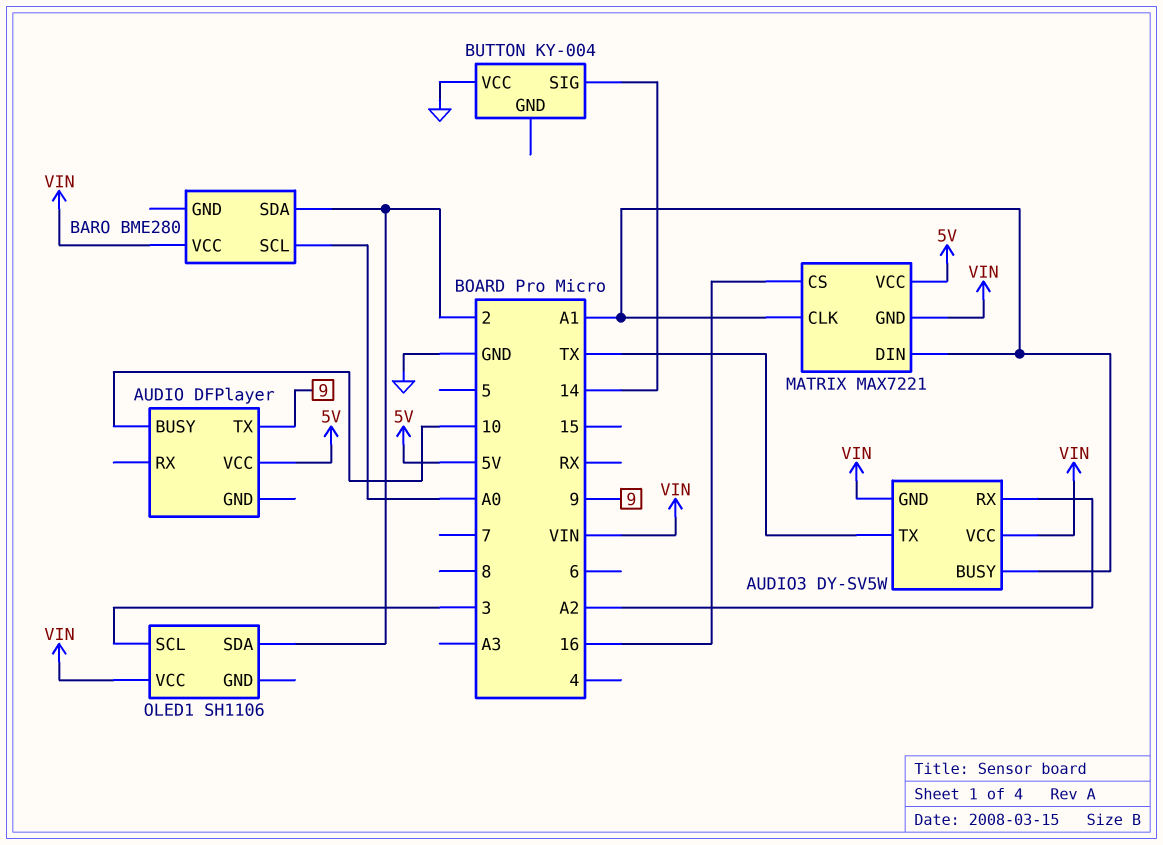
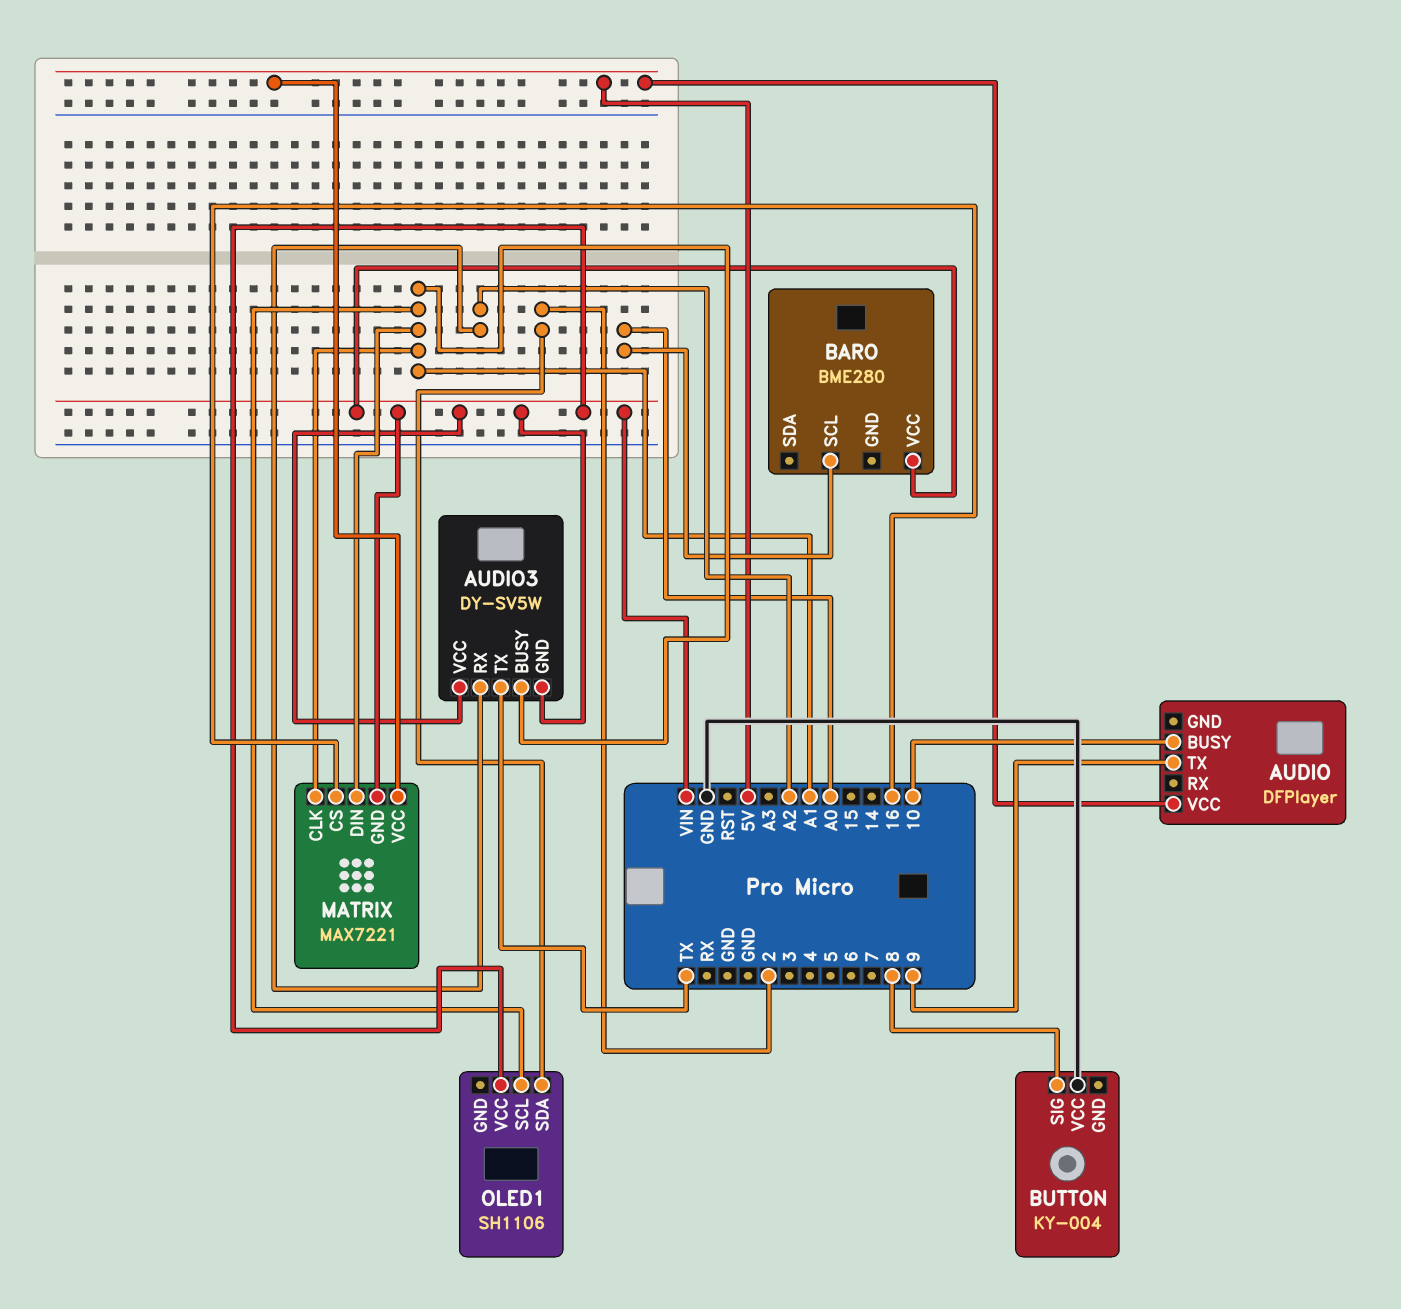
BARO pin SDA: 2 -> none
BUTTON pin SIG: 14 -> 8
OLED1 pin SCL: 3 -> A1

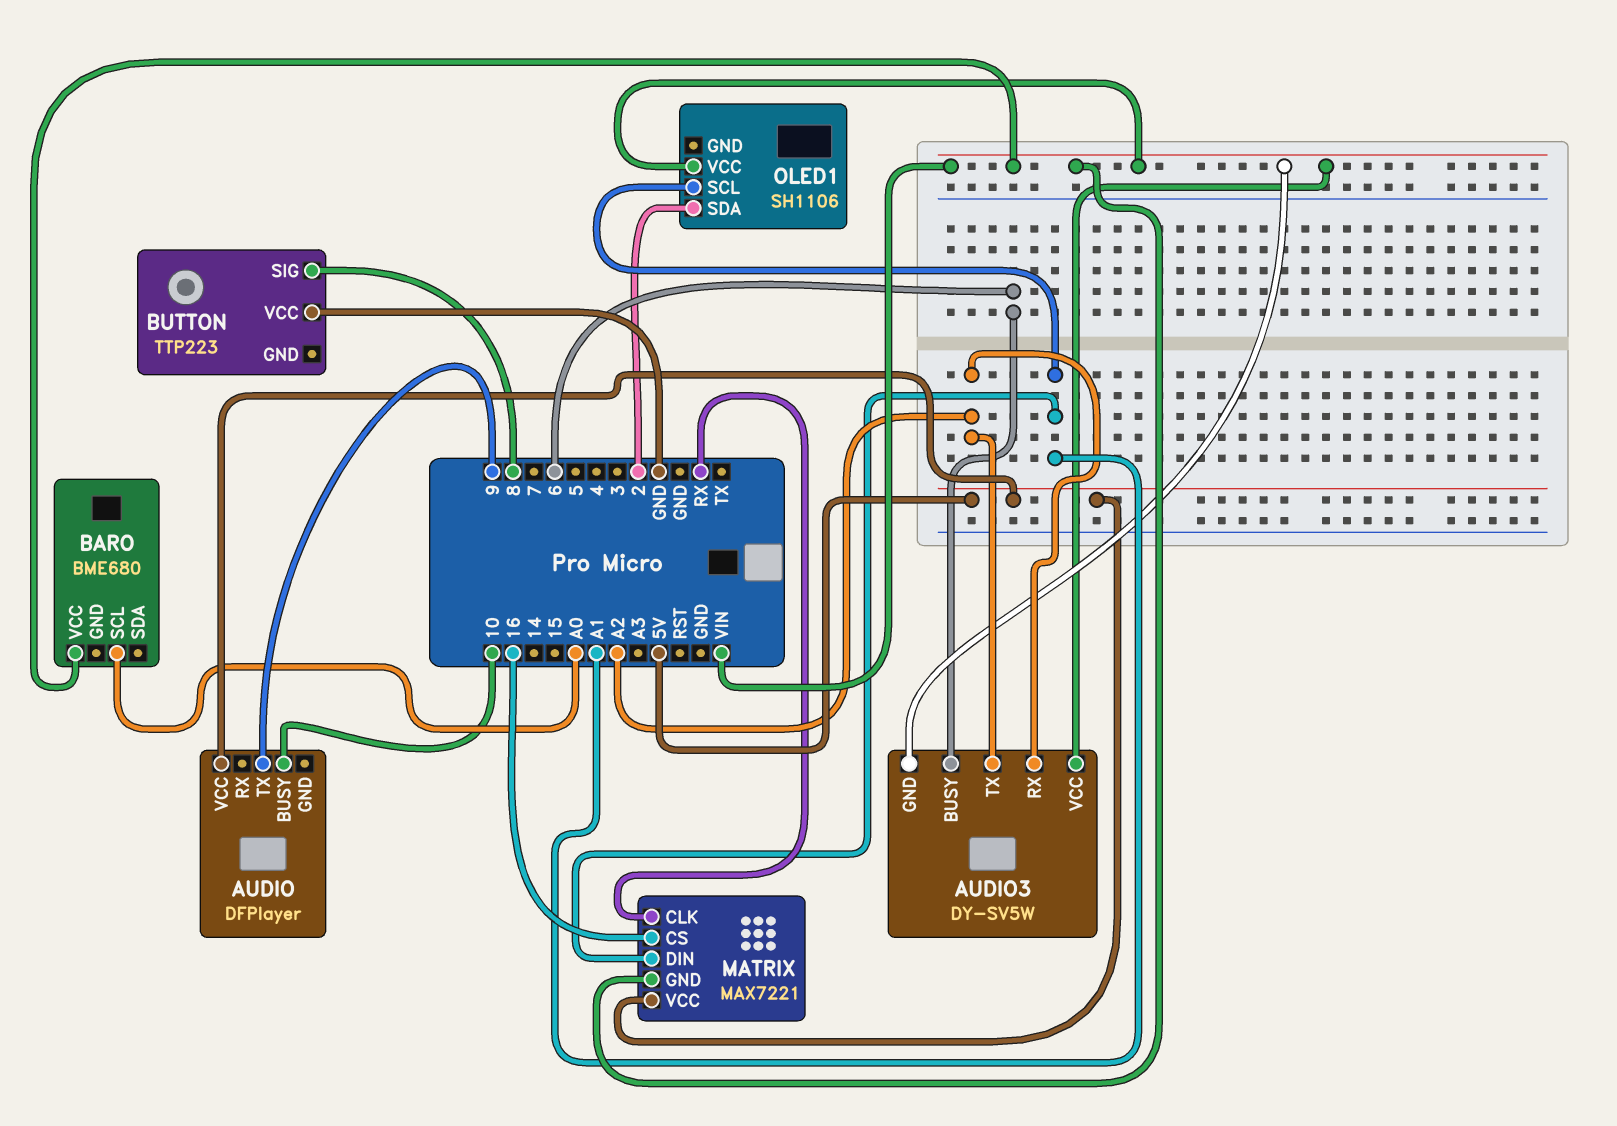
AUDIO3 pin BUSY: A1 -> 6
AUDIO3 pin TX: TX -> A2
BARO: BME280 -> BME680
BUTTON: KY-004 -> TTP223
MATRIX pin CLK: A1 -> RX

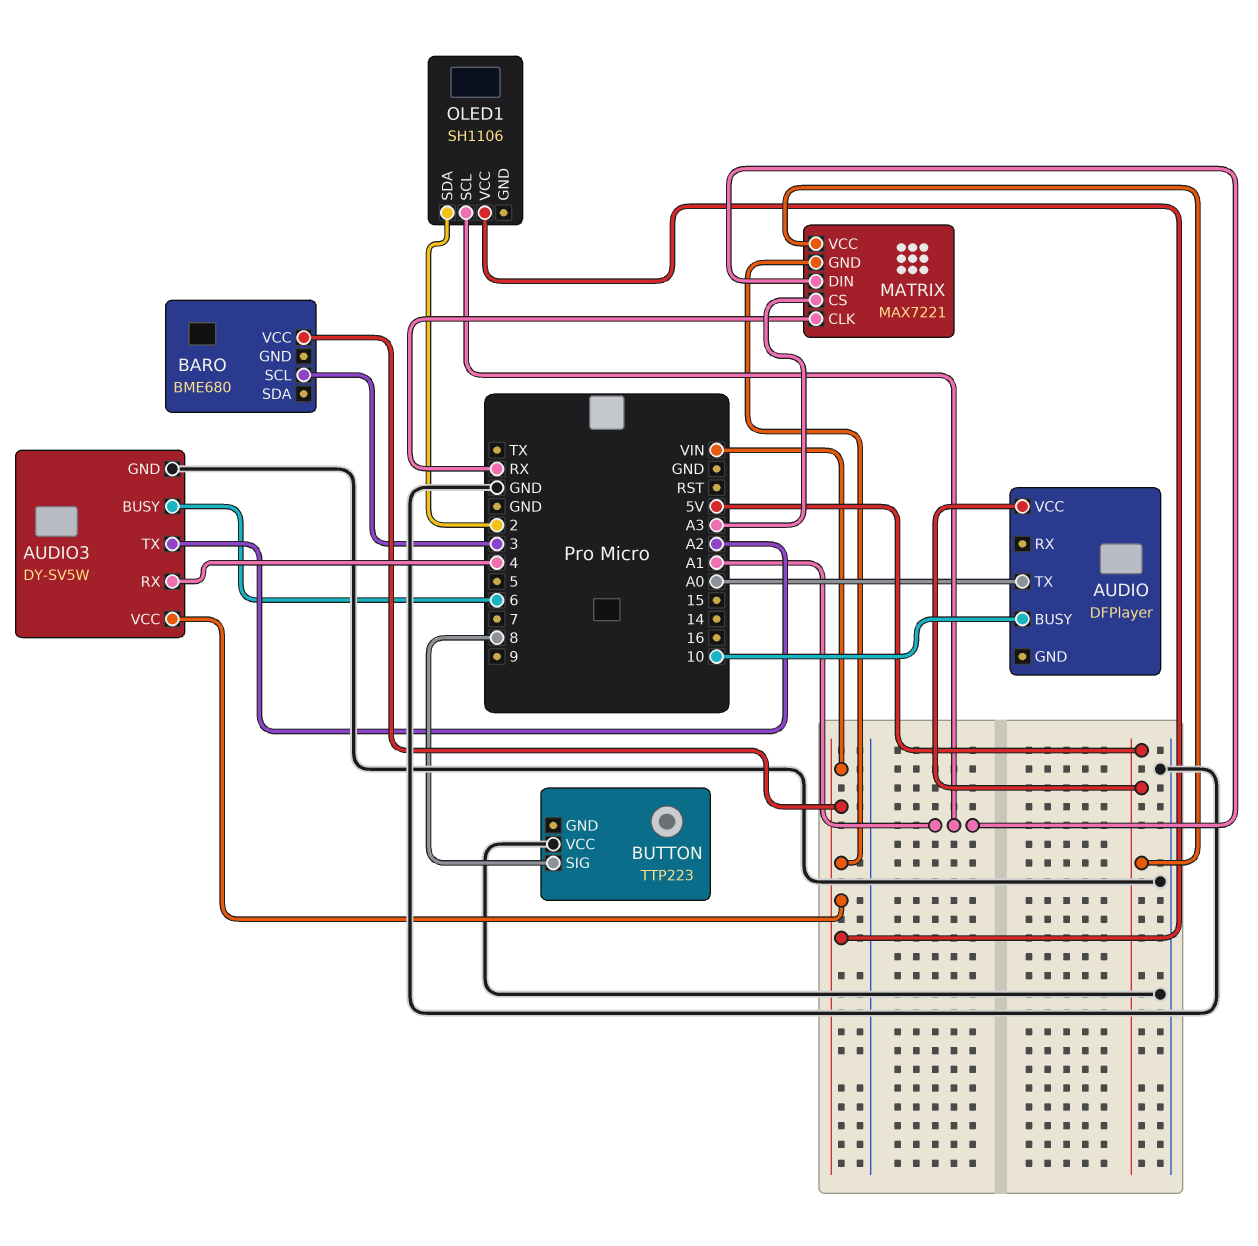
AUDIO pin TX: 9 -> A0
AUDIO3 pin GND: VIN -> GND
AUDIO3 pin RX: A2 -> 4
BARO pin SCL: A0 -> 3
MATRIX pin CS: 16 -> A3

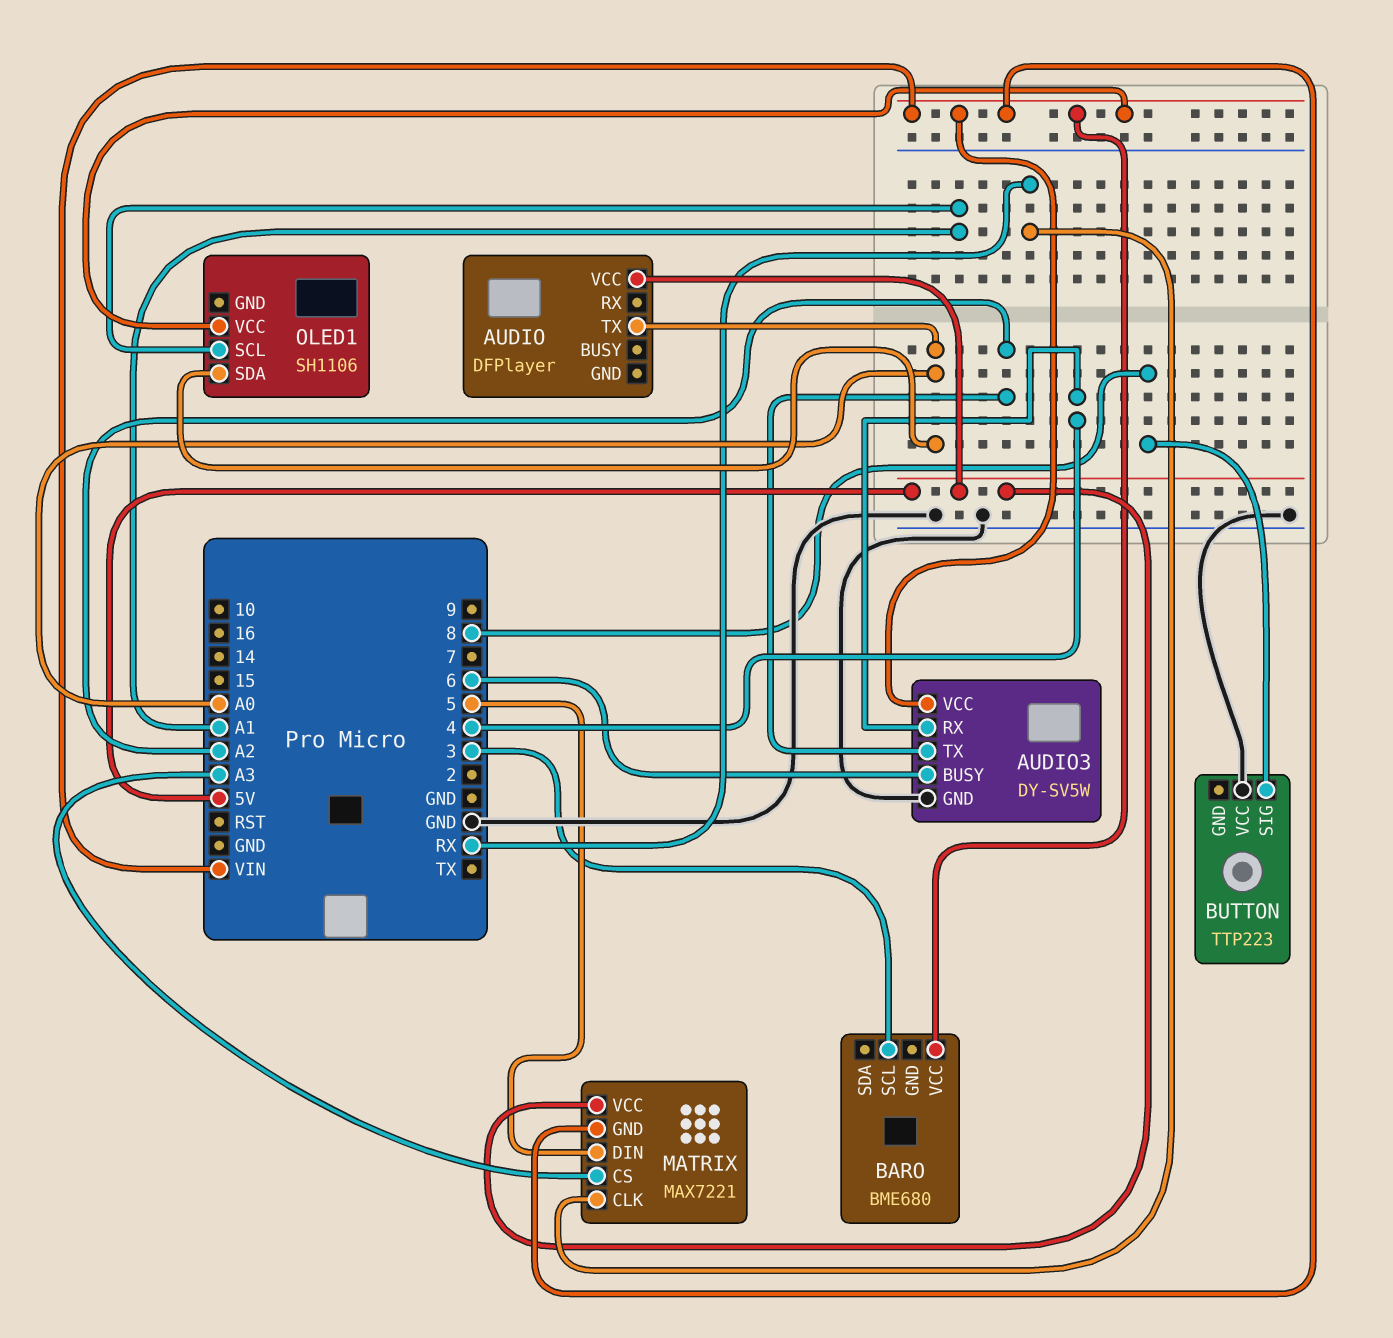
AUDIO pin BUSY: 10 -> none
MATRIX pin DIN: A1 -> 5
OLED1 pin SDA: 2 -> A0

